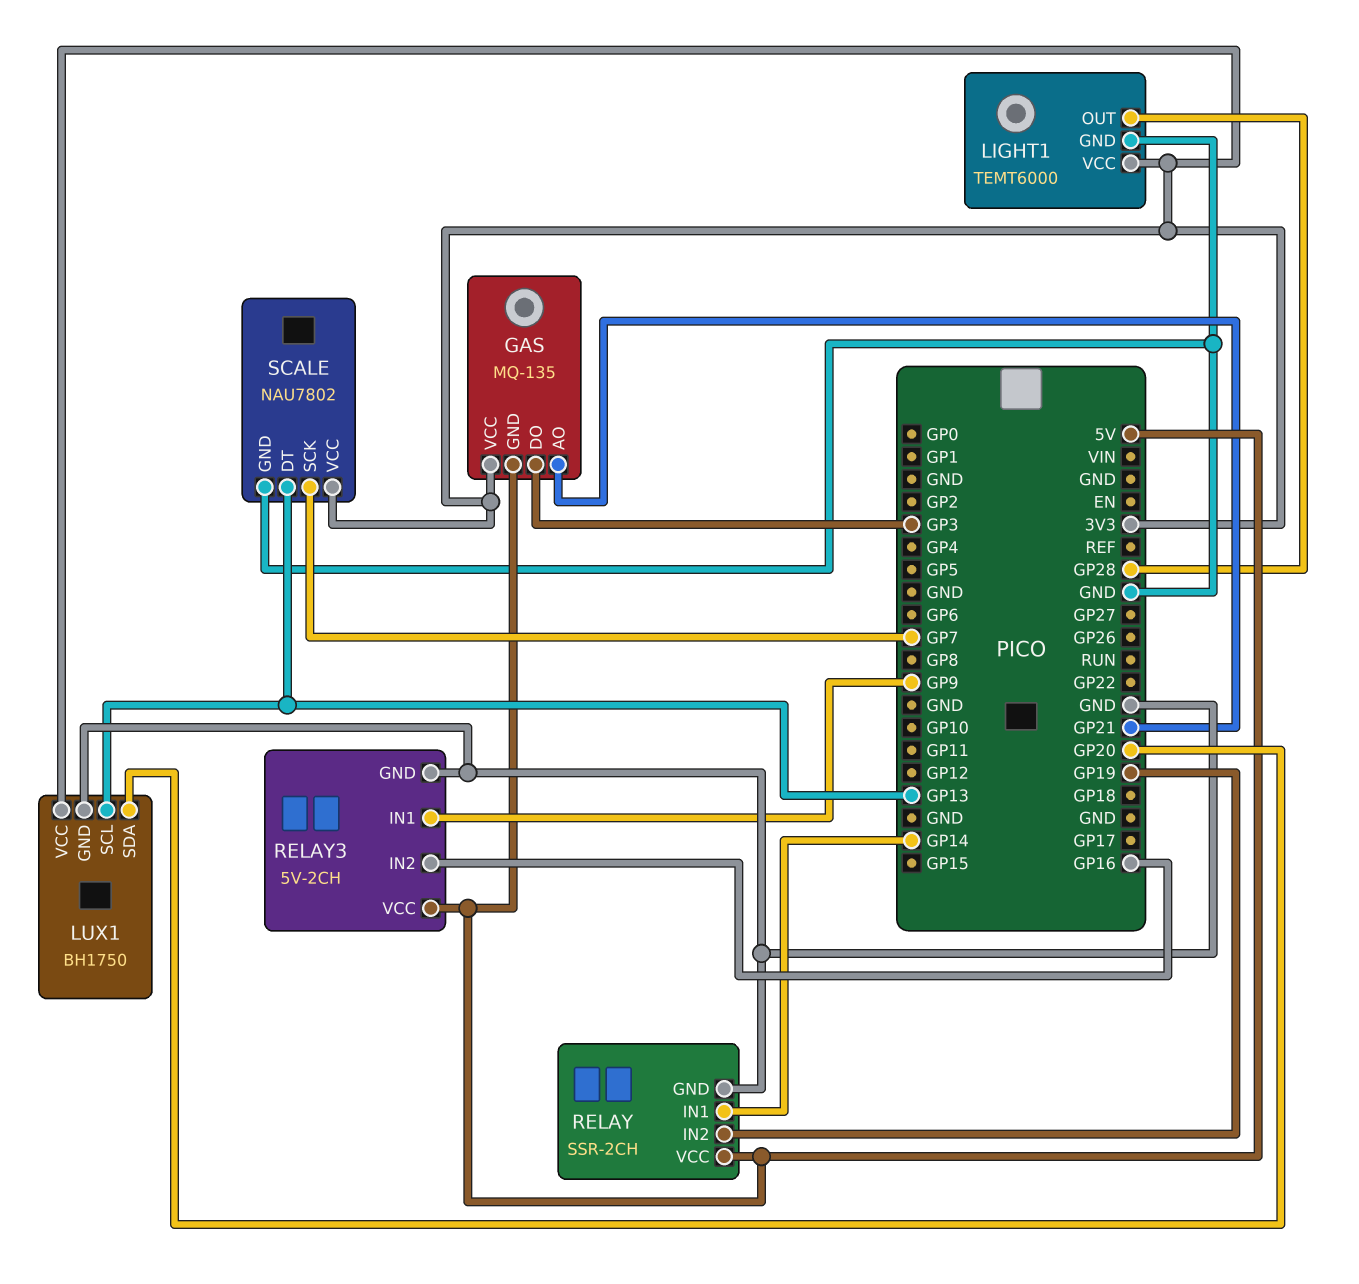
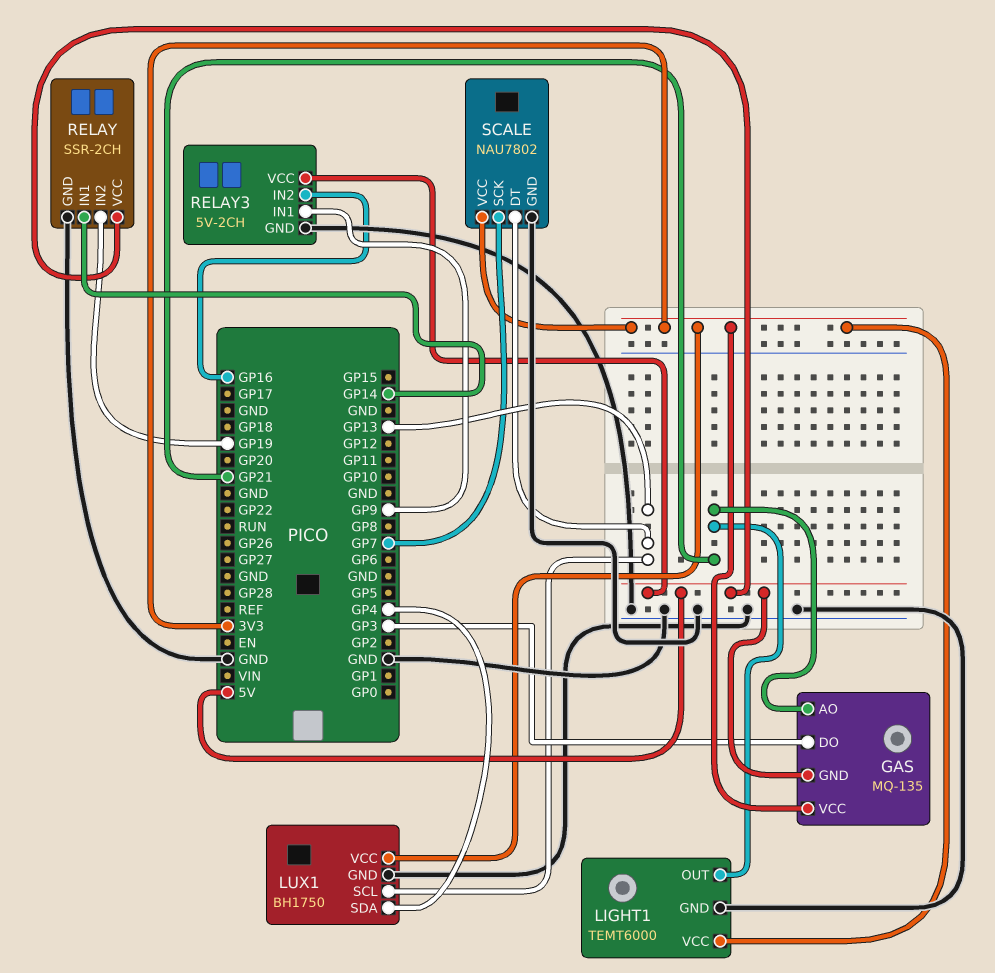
LIGHT1 pin OUT: GP28 -> GP21
LUX1 pin SDA: GP20 -> GP4

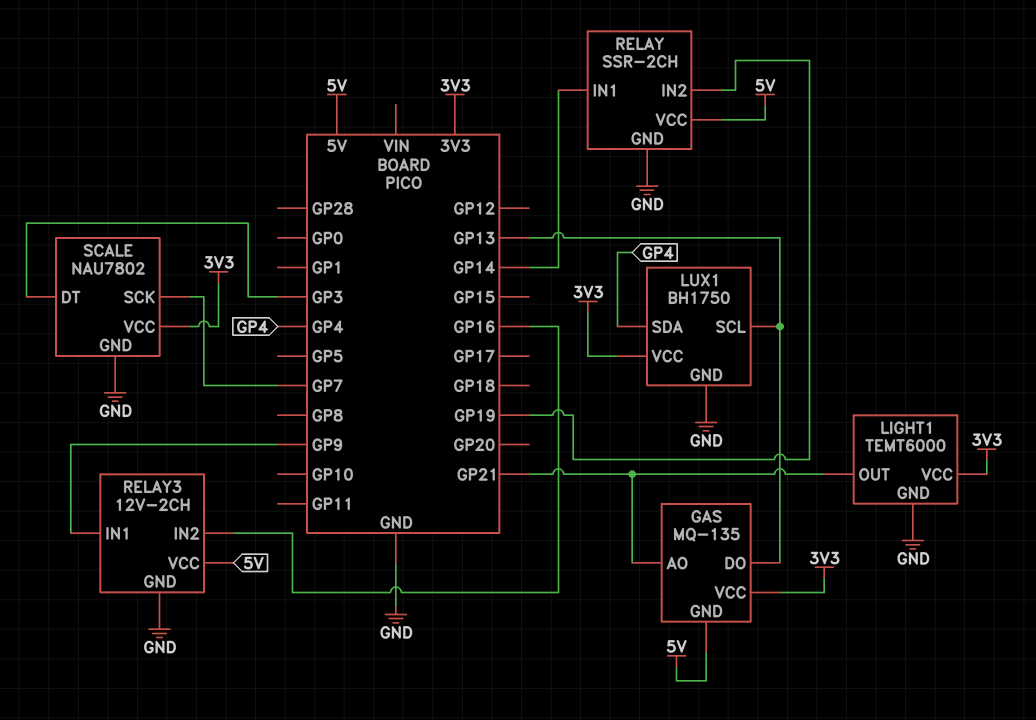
GAS pin DO: GP3 -> GP13
RELAY3: 5V-2CH -> 12V-2CH
SCALE pin DT: GP13 -> GP3

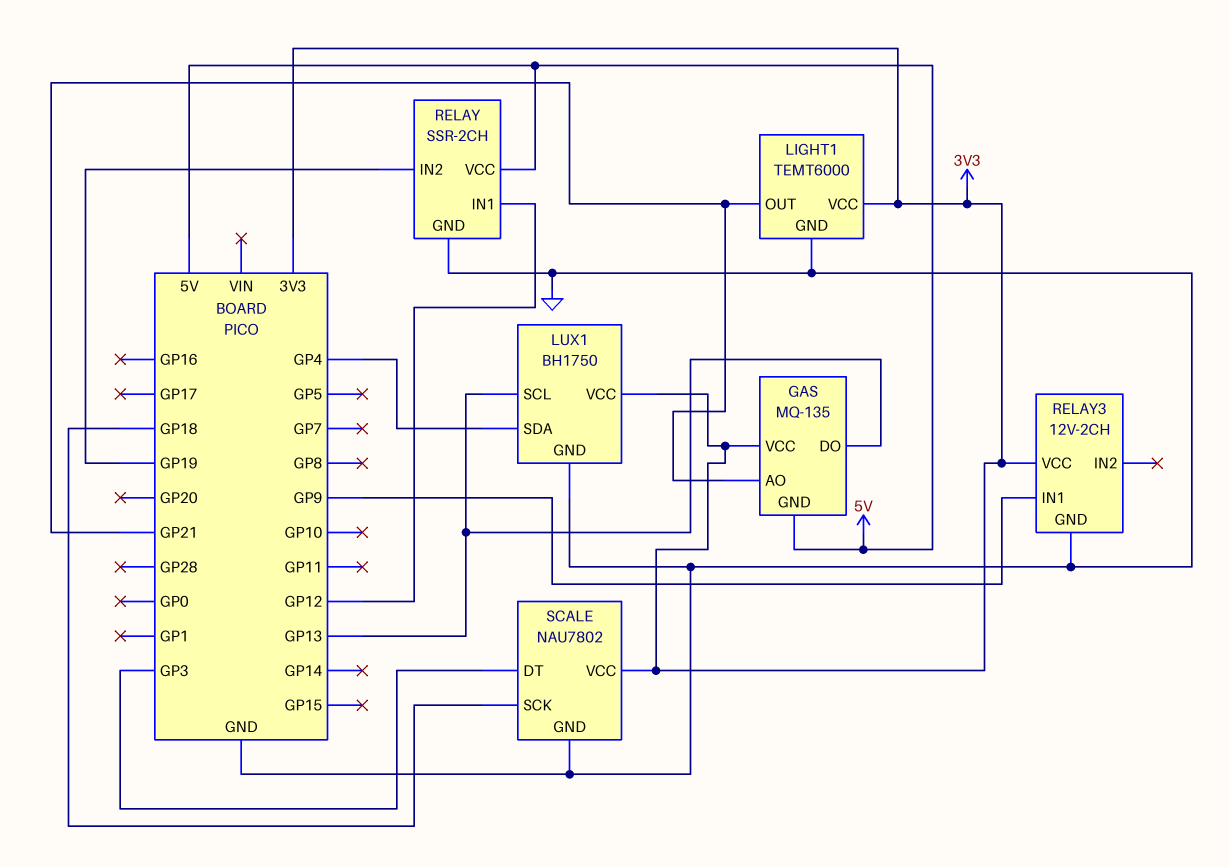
RELAY pin IN1: GP14 -> GP12
RELAY3 pin IN2: GP16 -> none
RELAY3 pin VCC: 5V -> 3V3
SCALE pin SCK: GP7 -> GP18

